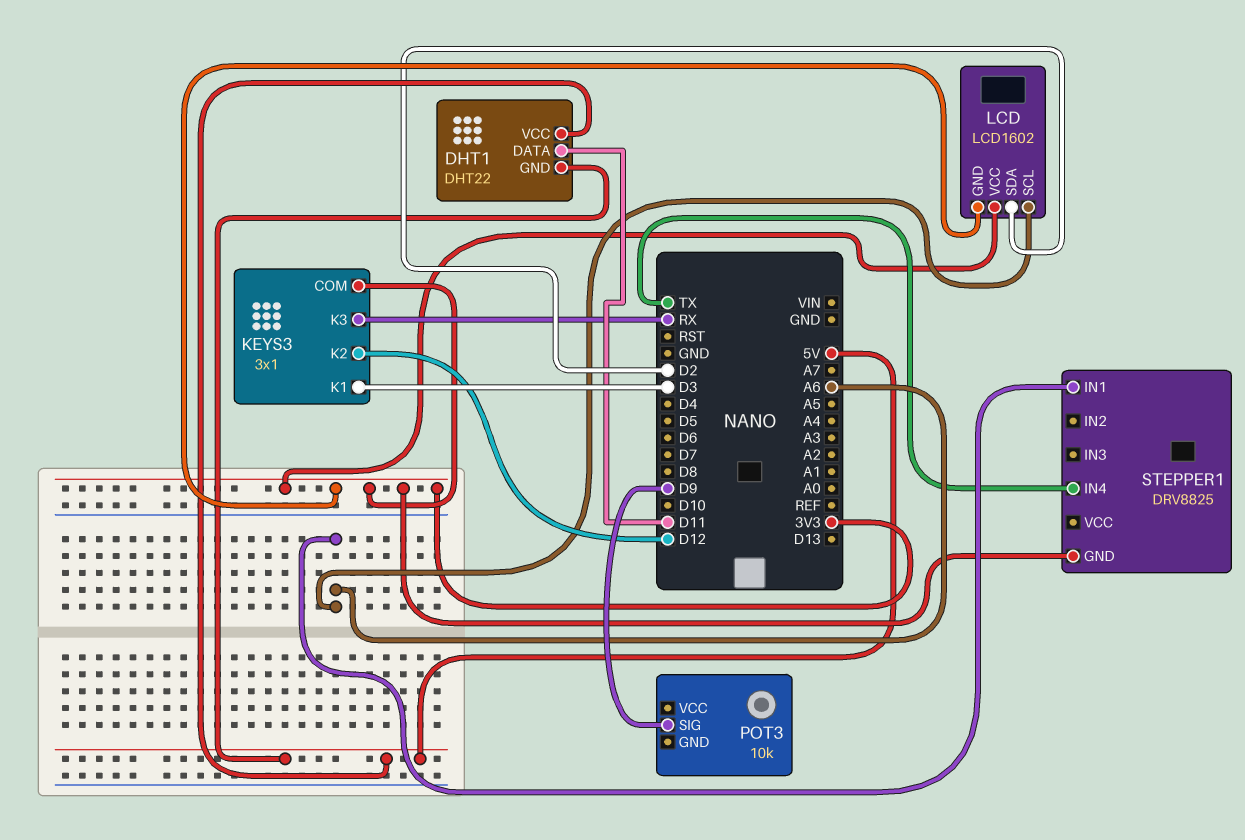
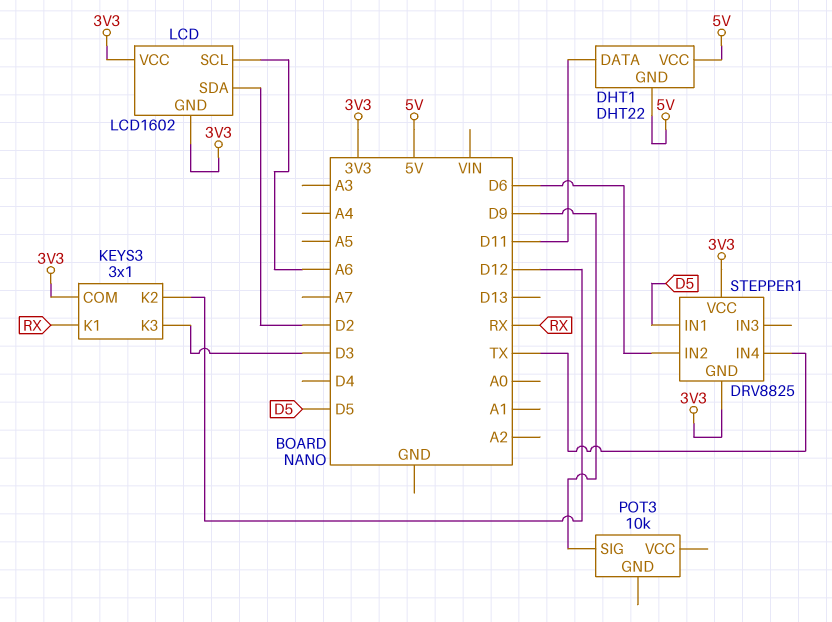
KEYS3 pin K1: D3 -> RX
KEYS3 pin K3: RX -> D3
STEPPER1 pin IN1: A6 -> D5
STEPPER1 pin IN2: none -> D6
STEPPER1 pin VCC: none -> 3V3

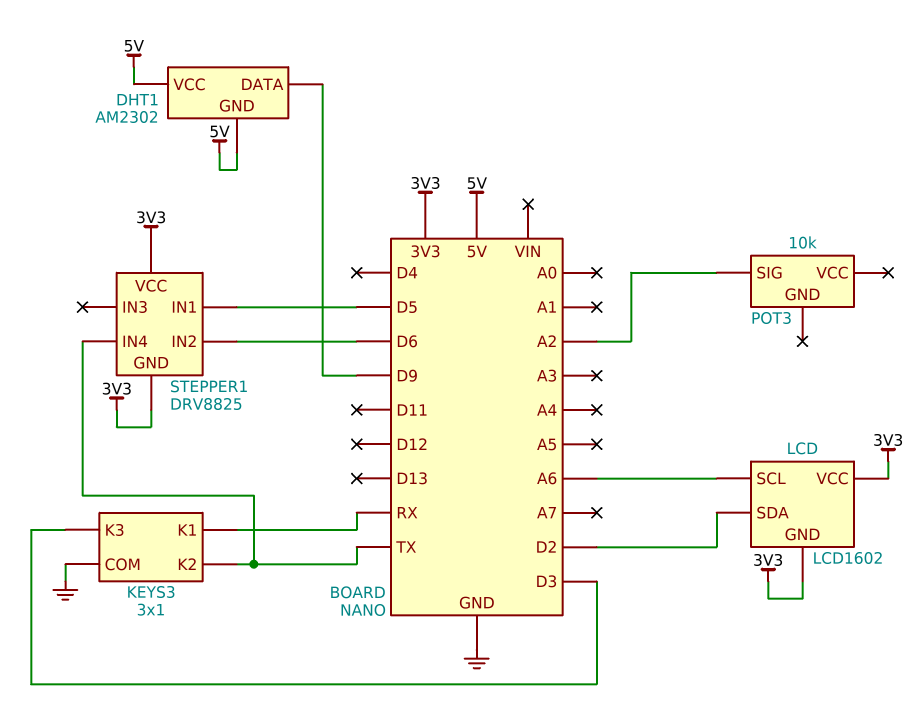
DHT1: DHT22 -> AM2302
DHT1 pin DATA: D11 -> D9
KEYS3 pin COM: 3V3 -> GND
KEYS3 pin K2: D12 -> TX
POT3 pin SIG: D9 -> A2

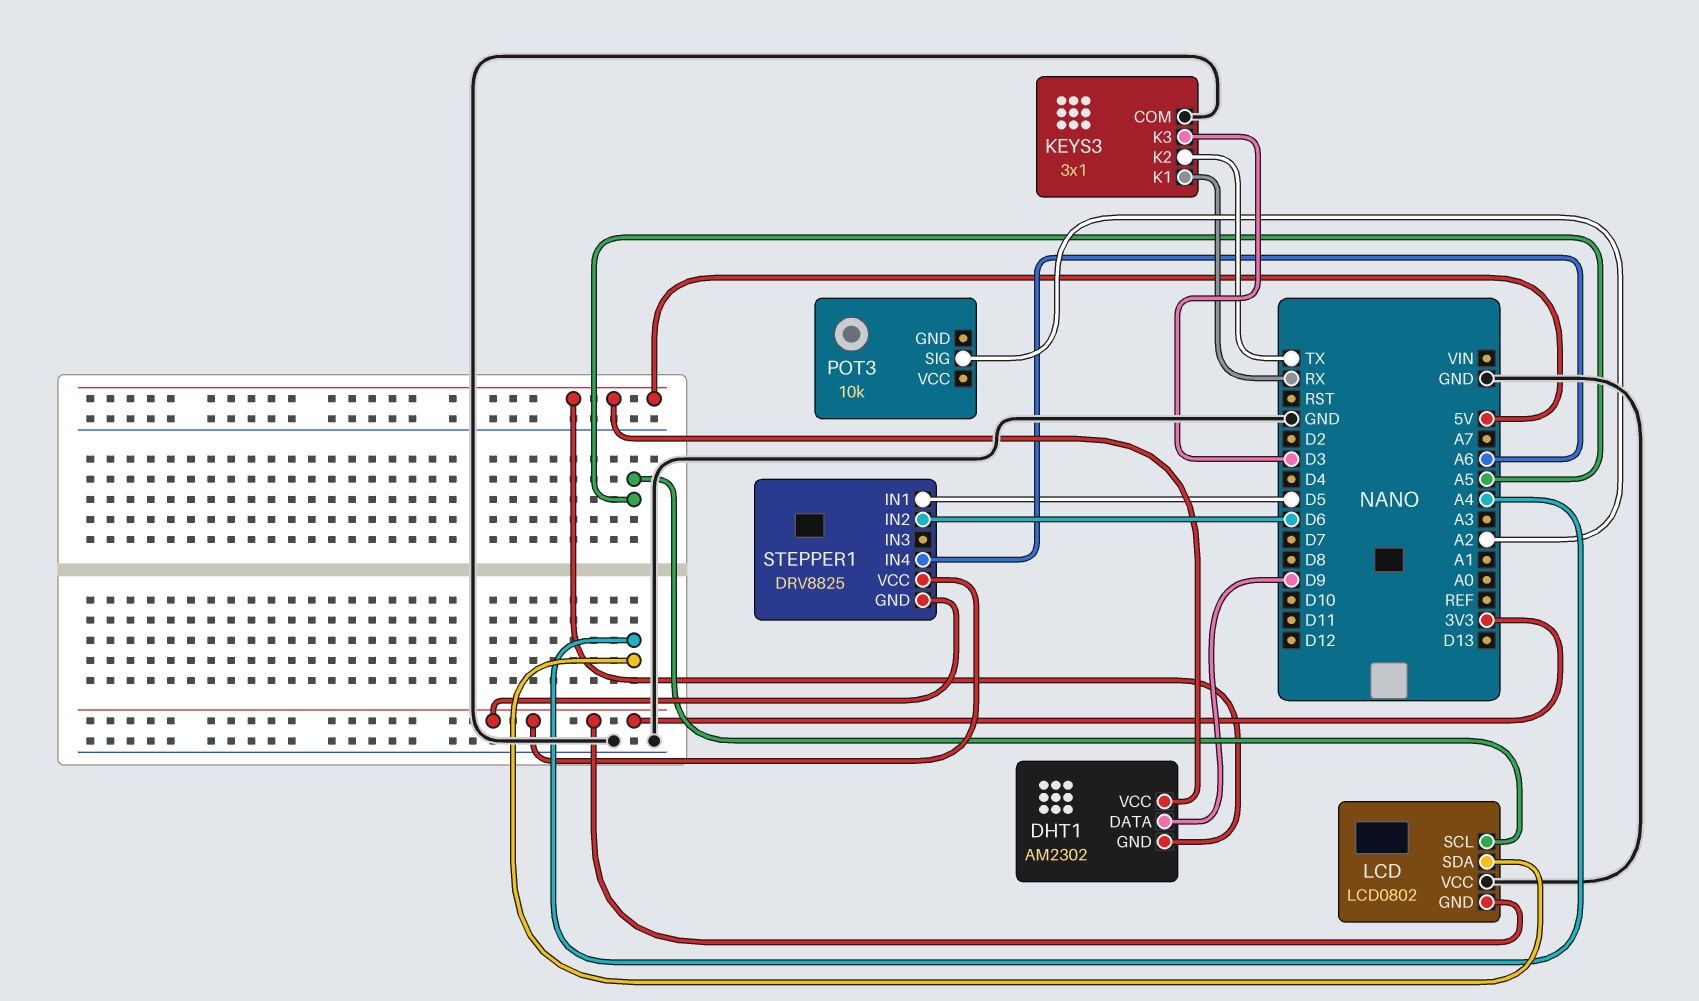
LCD: LCD1602 -> LCD0802
LCD pin SCL: A6 -> A5
LCD pin SDA: D2 -> A4
LCD pin VCC: 3V3 -> GND
STEPPER1 pin IN4: TX -> A6

